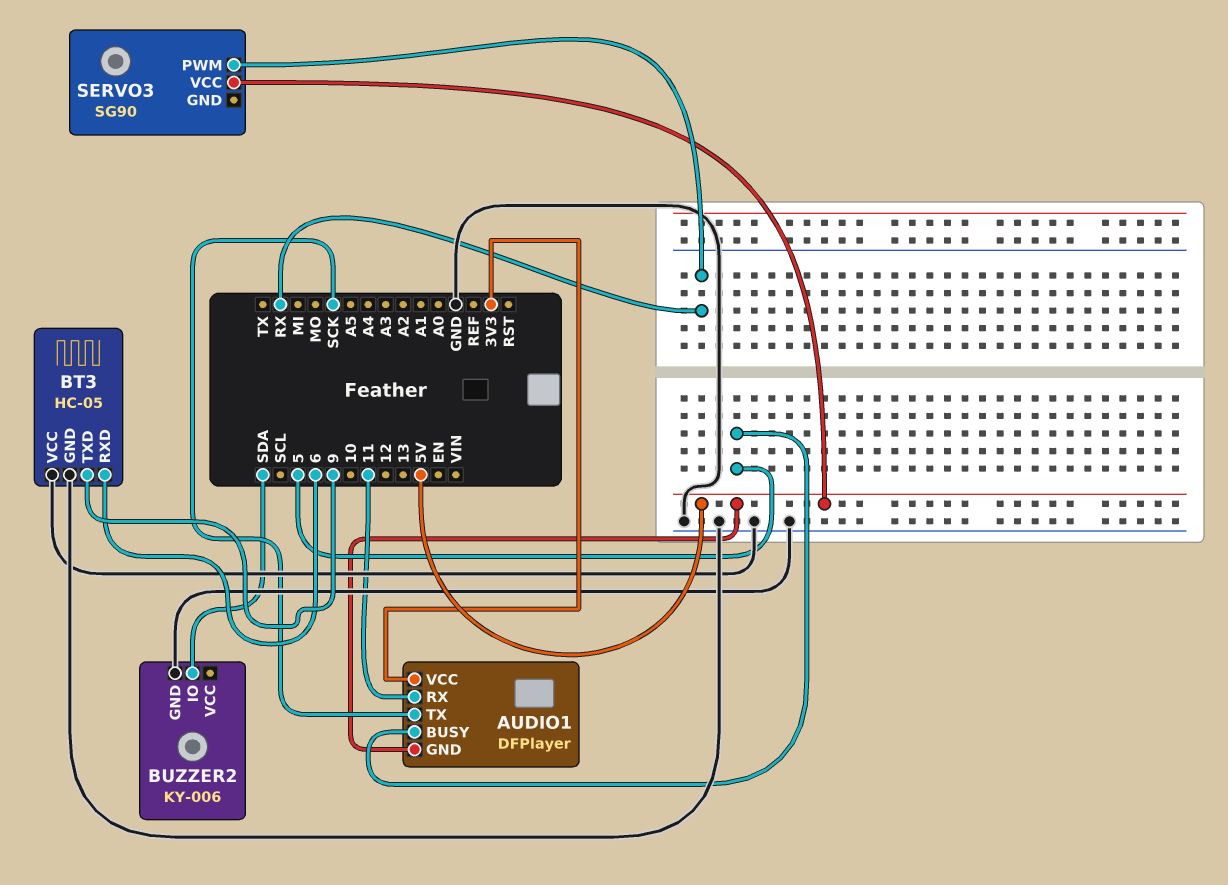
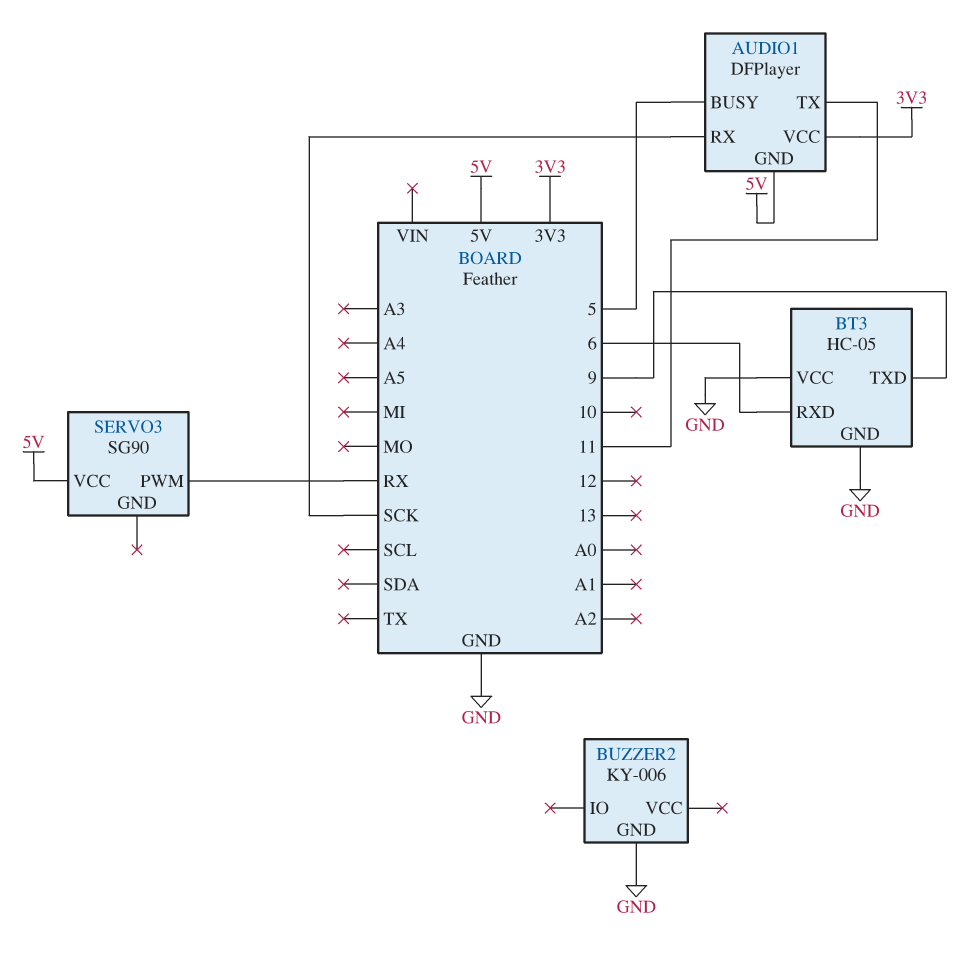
AUDIO1 pin RX: 11 -> SCK
AUDIO1 pin TX: SCK -> 11
BUZZER2 pin IO: SDA -> none

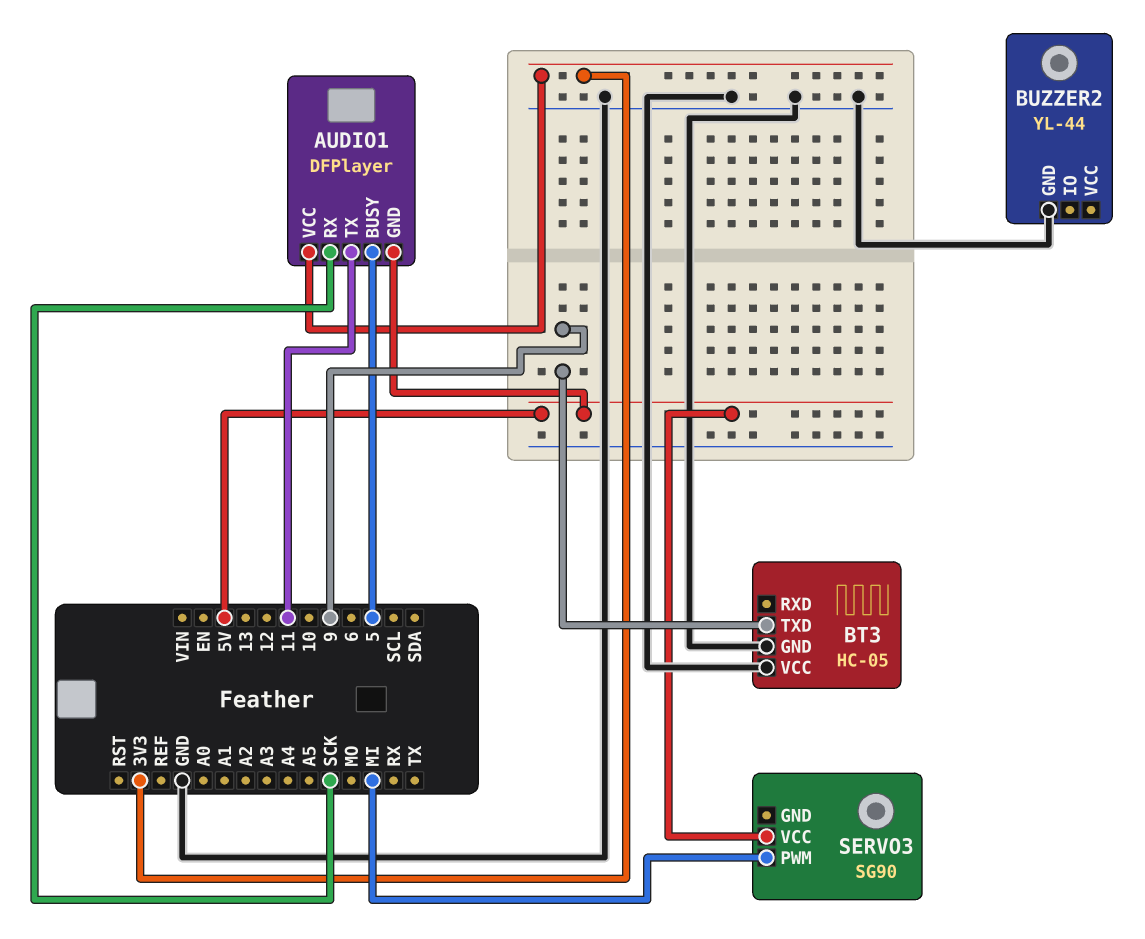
BT3 pin RXD: 6 -> none
BUZZER2: KY-006 -> YL-44
SERVO3 pin PWM: RX -> MI

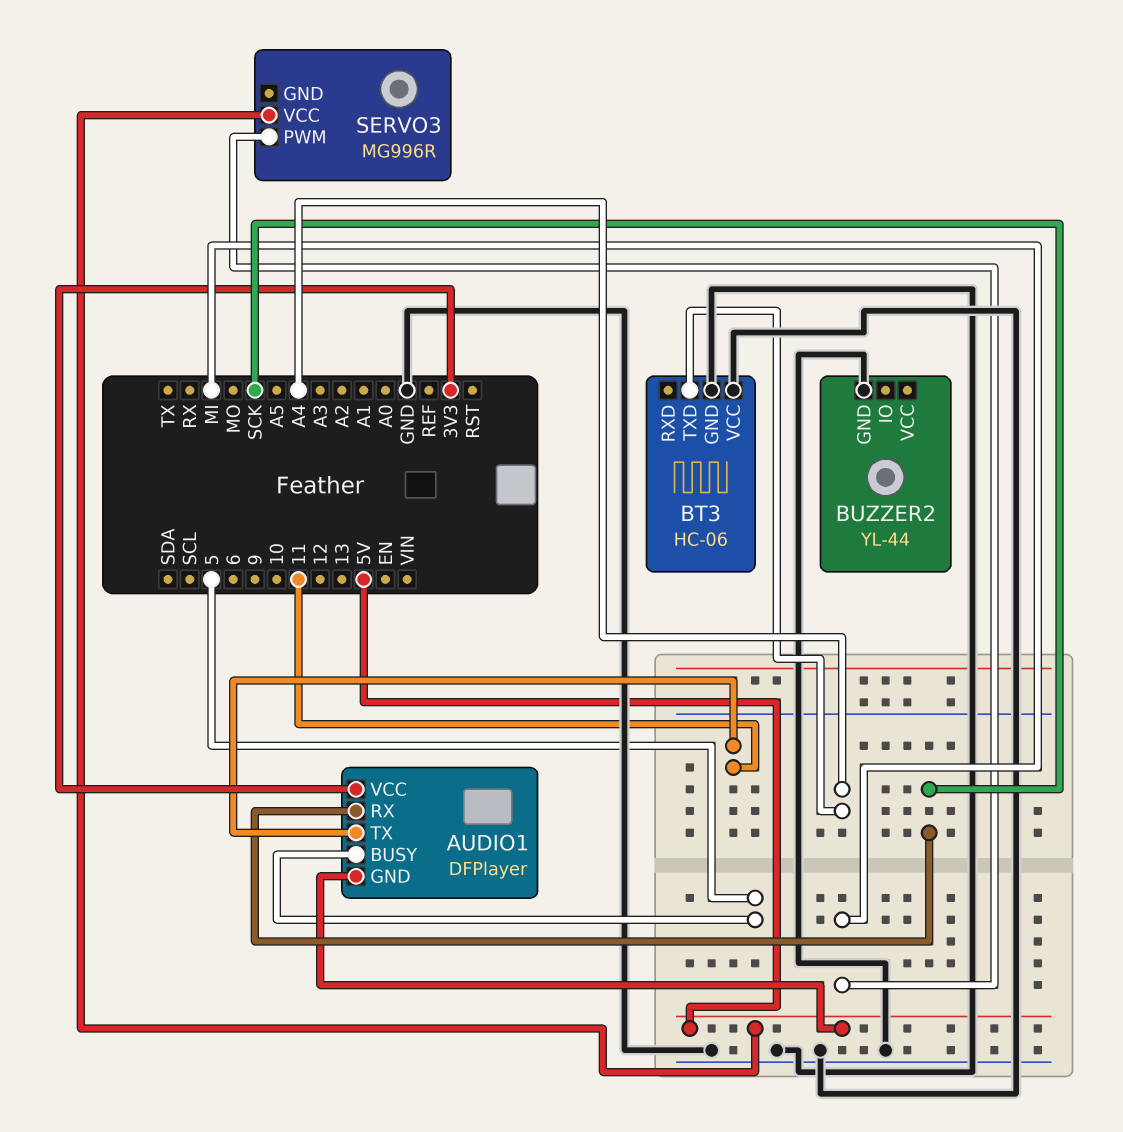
BT3: HC-05 -> HC-06
BT3 pin TXD: 9 -> A4
SERVO3: SG90 -> MG996R

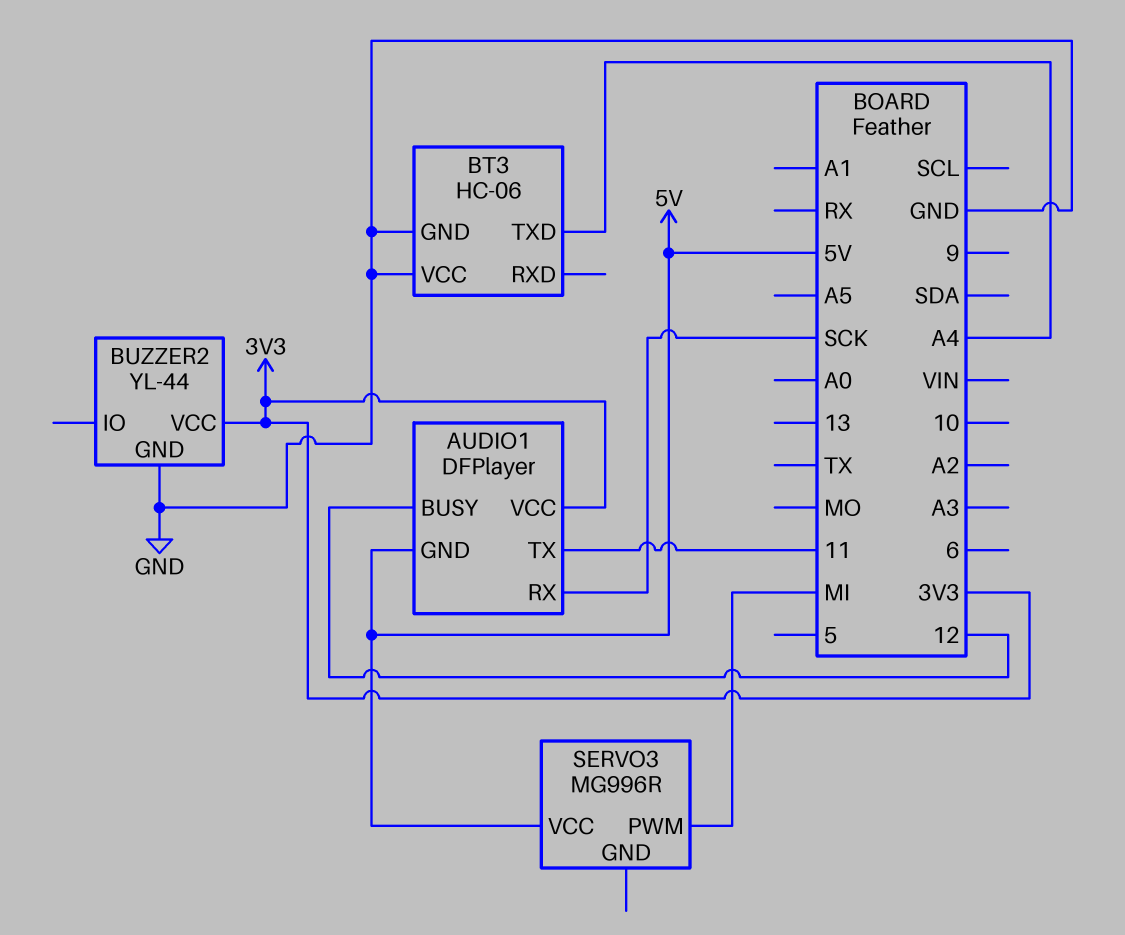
AUDIO1 pin BUSY: 5 -> 12
BUZZER2 pin VCC: none -> 3V3

